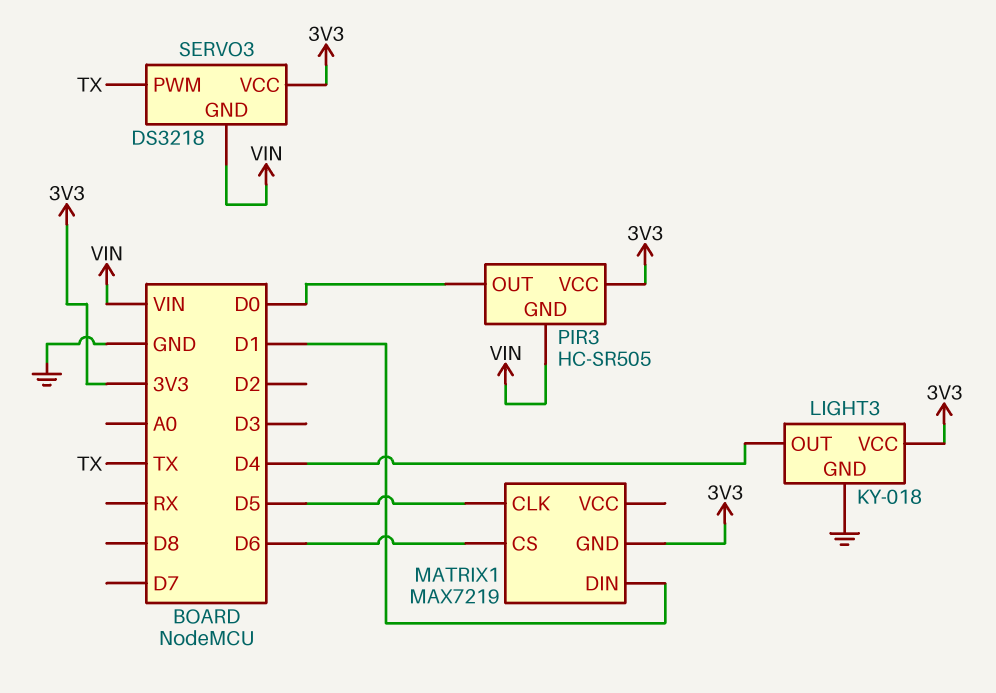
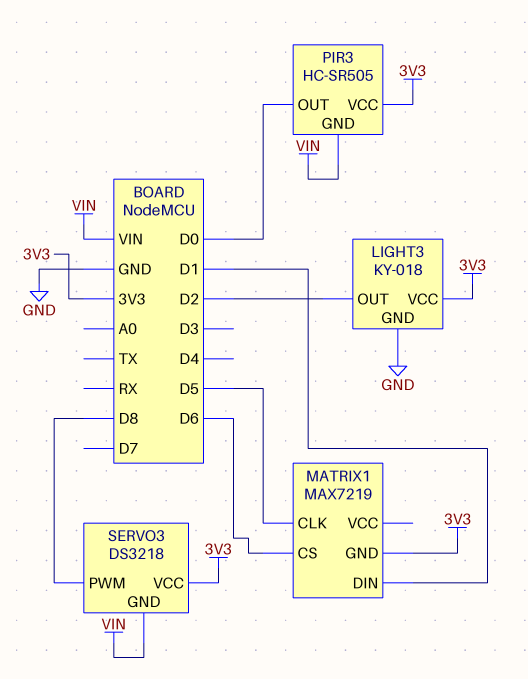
LIGHT3 pin OUT: D4 -> D2
SERVO3 pin PWM: TX -> D8

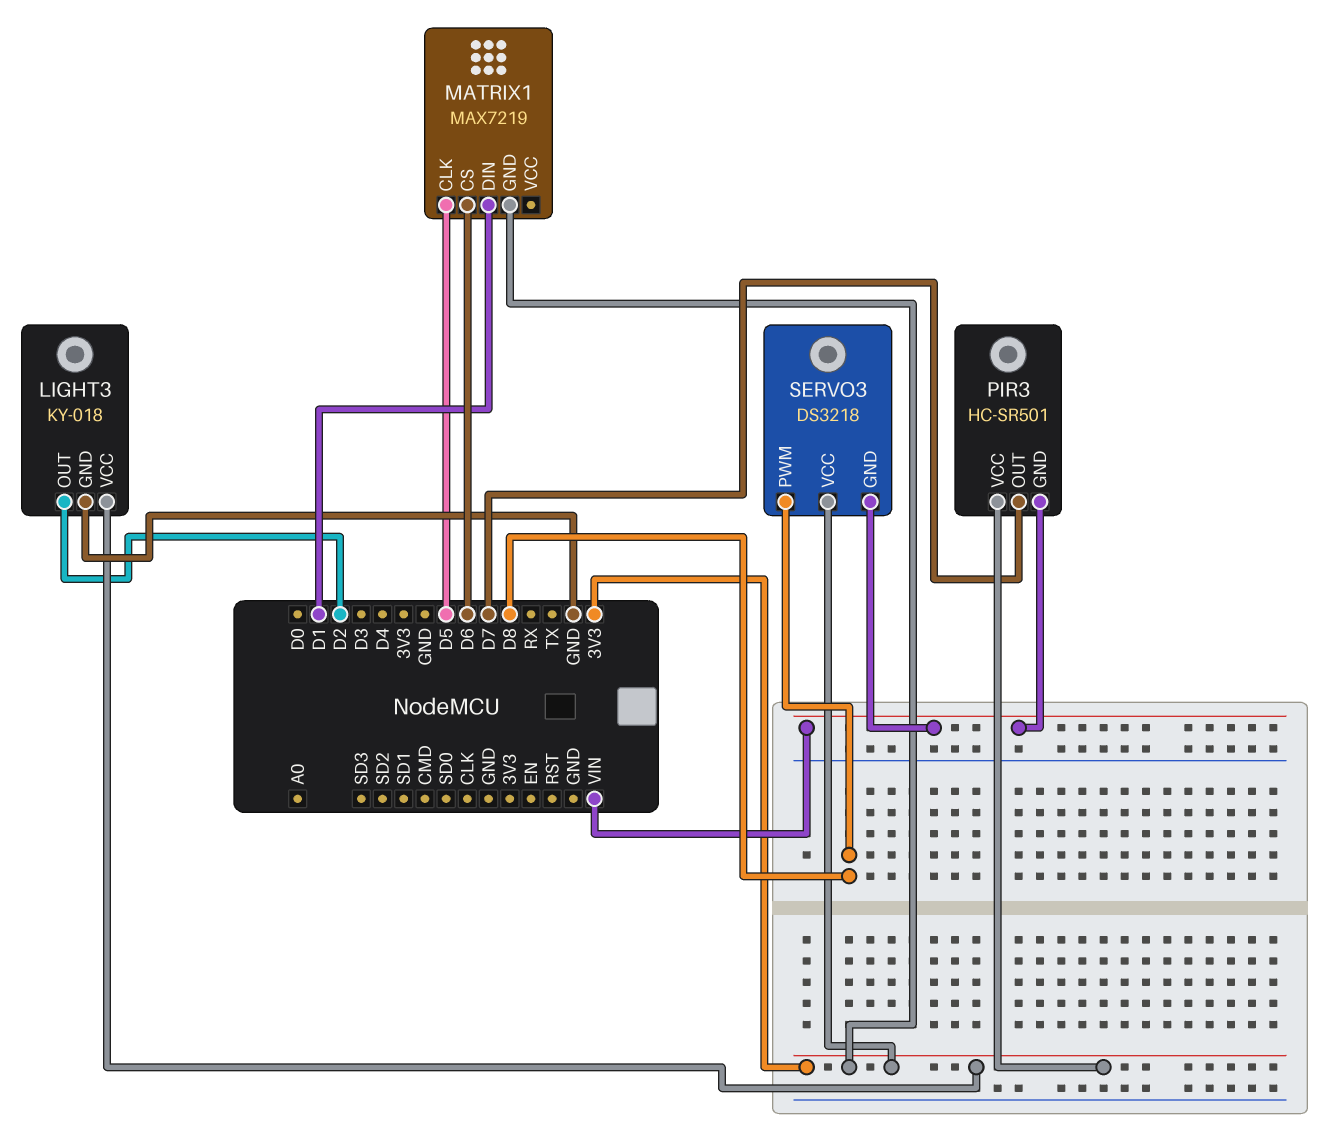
PIR3: HC-SR505 -> HC-SR501
PIR3 pin OUT: D0 -> D7

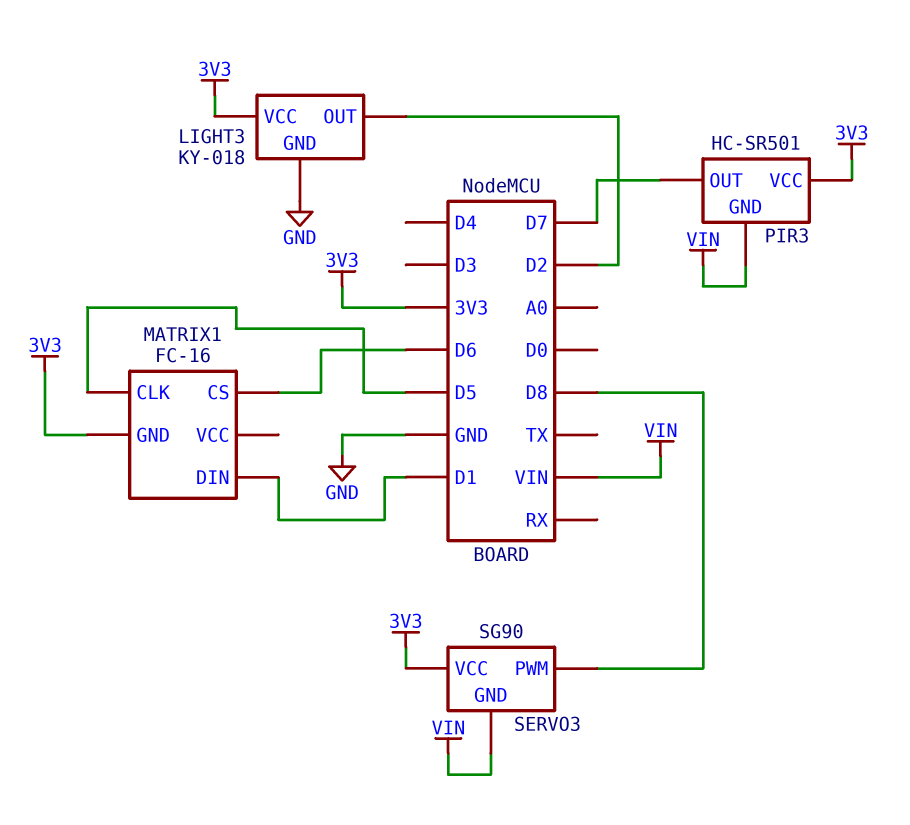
MATRIX1: MAX7219 -> FC-16
SERVO3: DS3218 -> SG90

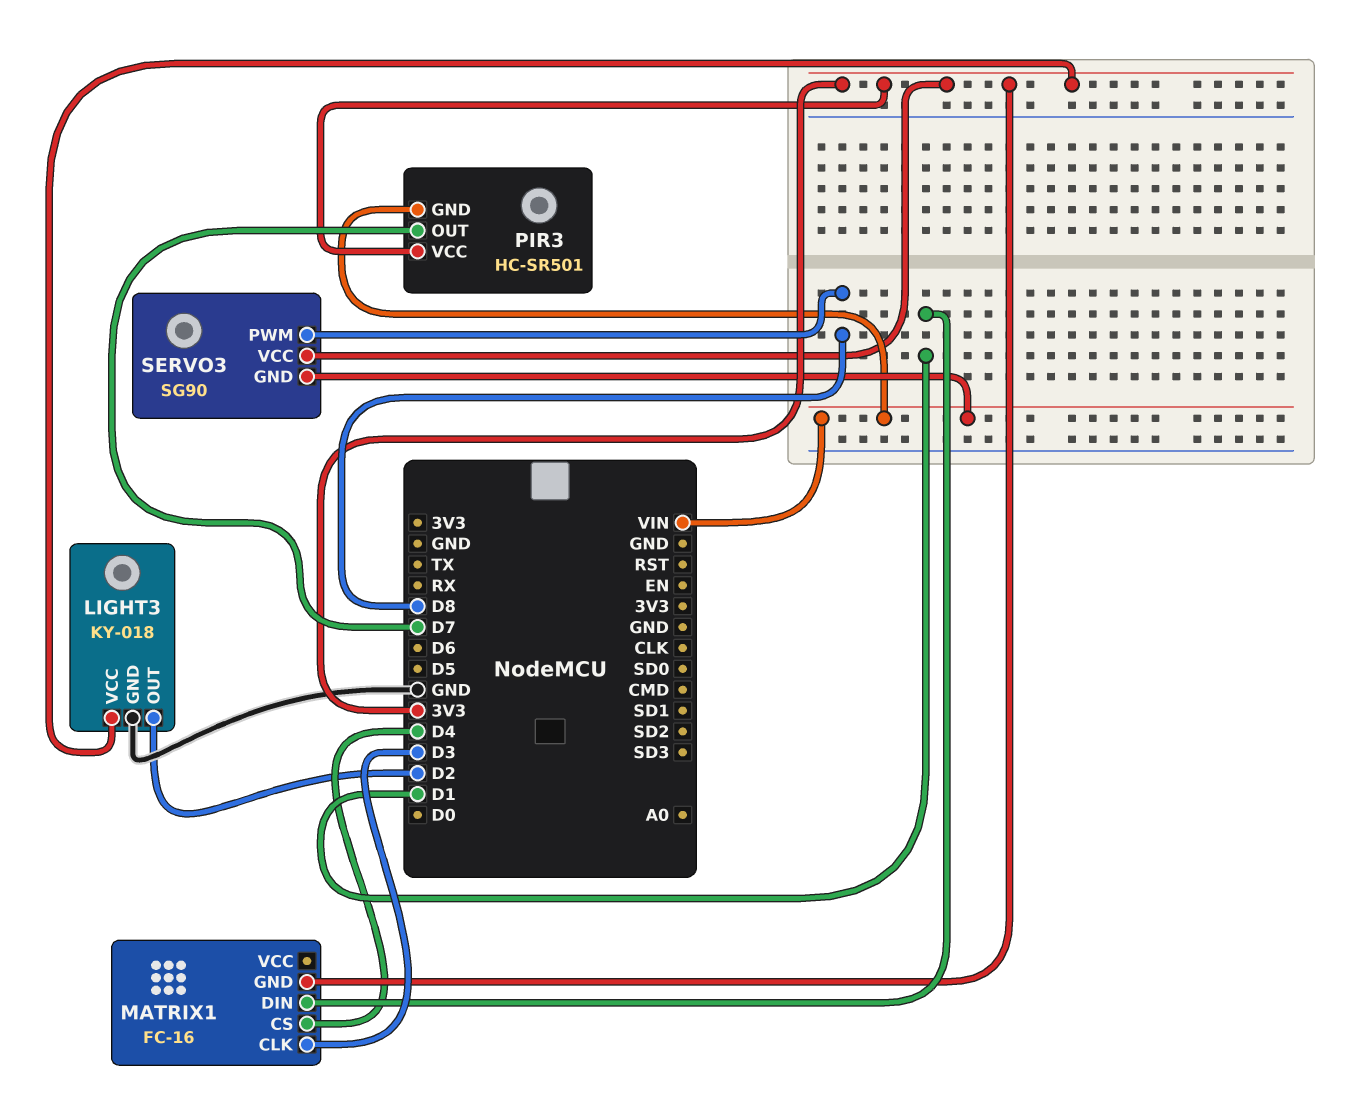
MATRIX1 pin CLK: D5 -> D3
MATRIX1 pin CS: D6 -> D4

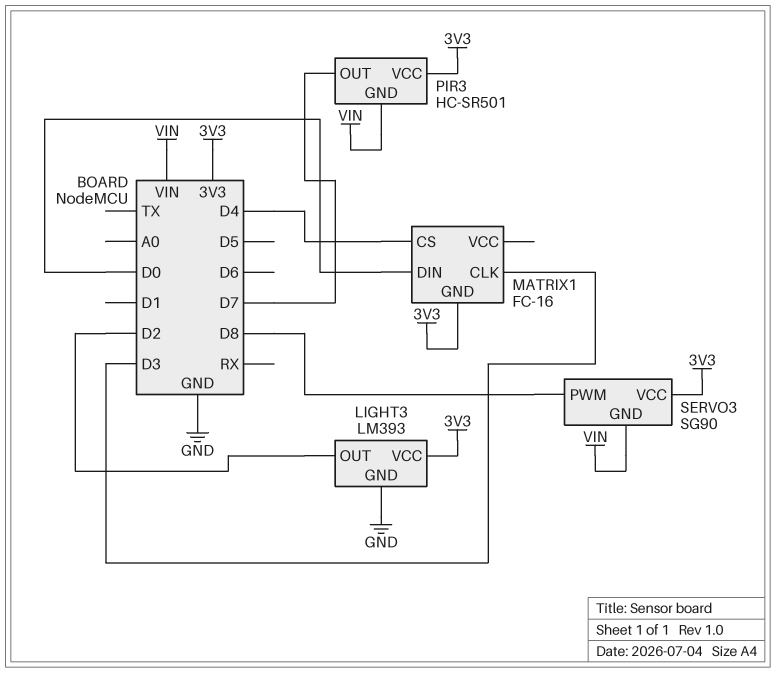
LIGHT3: KY-018 -> LM393
MATRIX1 pin DIN: D1 -> D0

